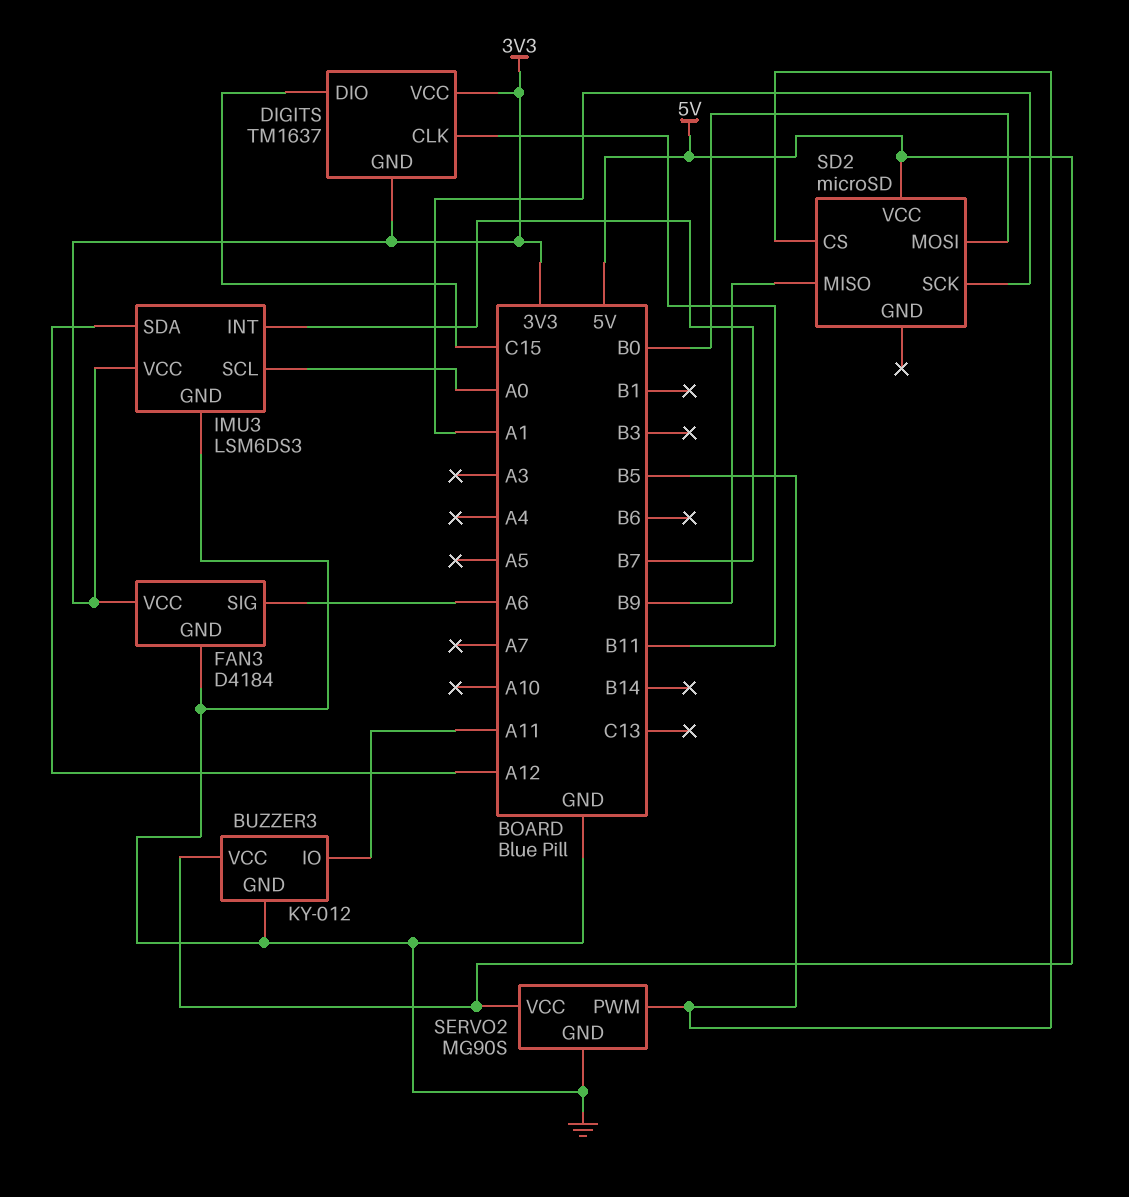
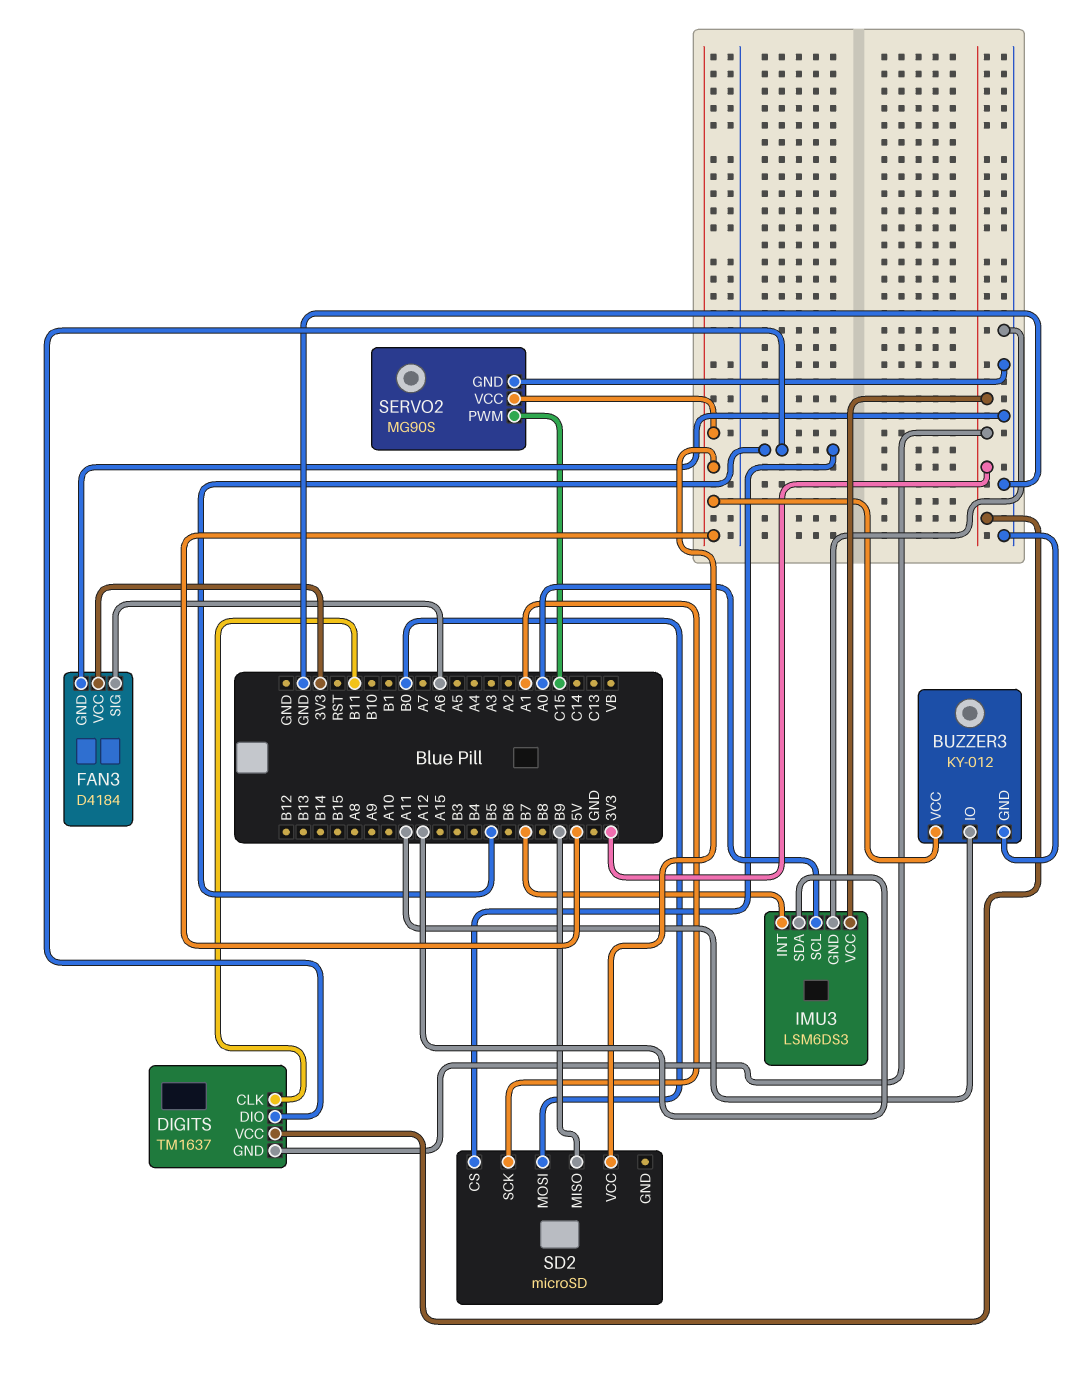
DIGITS pin DIO: C15 -> B5
SERVO2 pin PWM: B5 -> C15

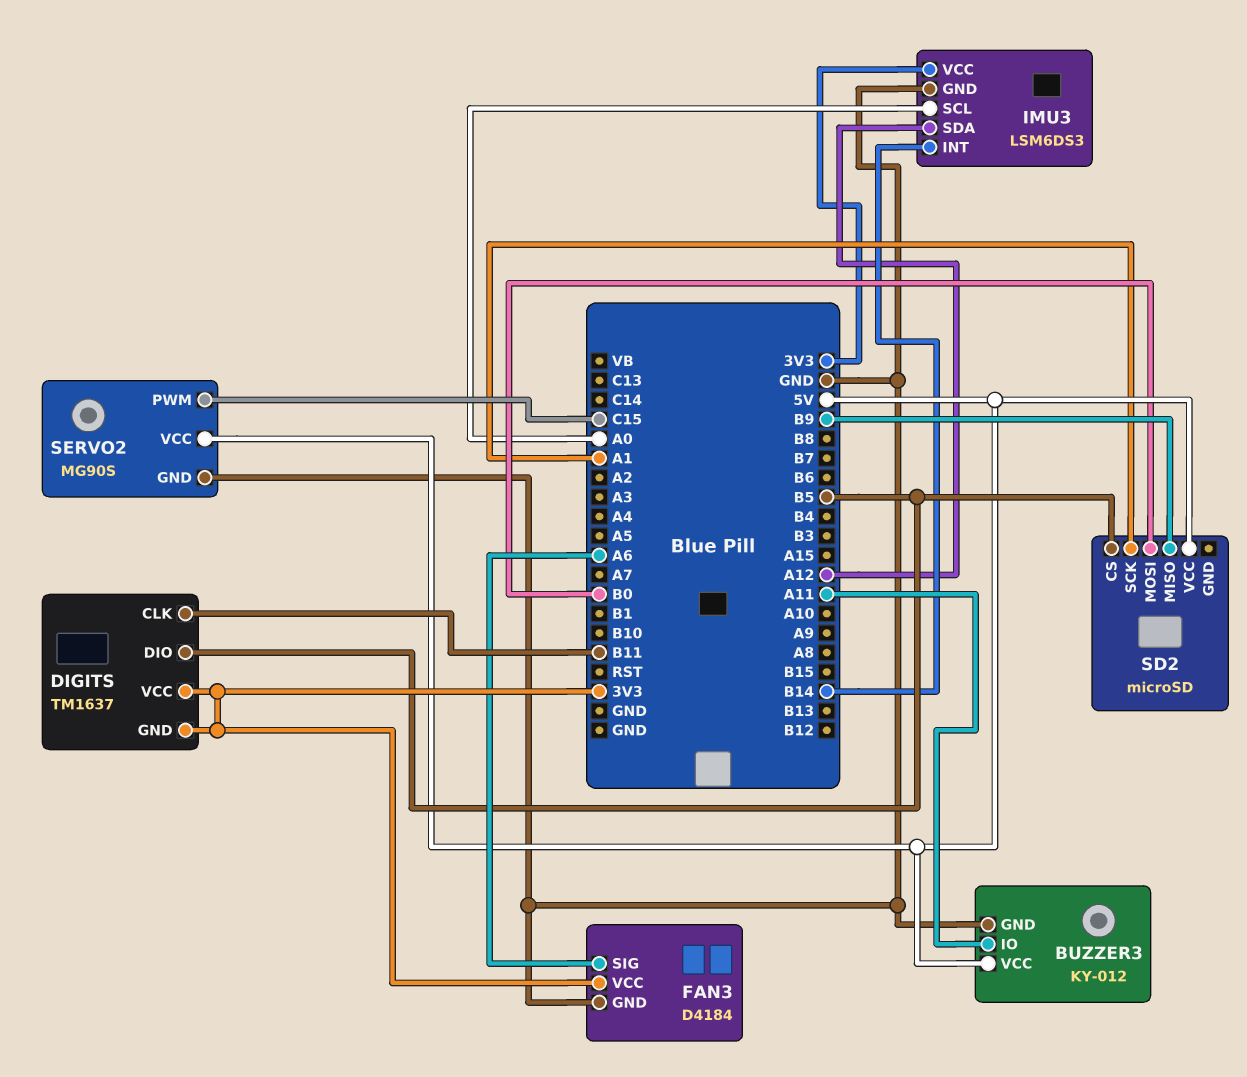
IMU3 pin INT: B7 -> B14

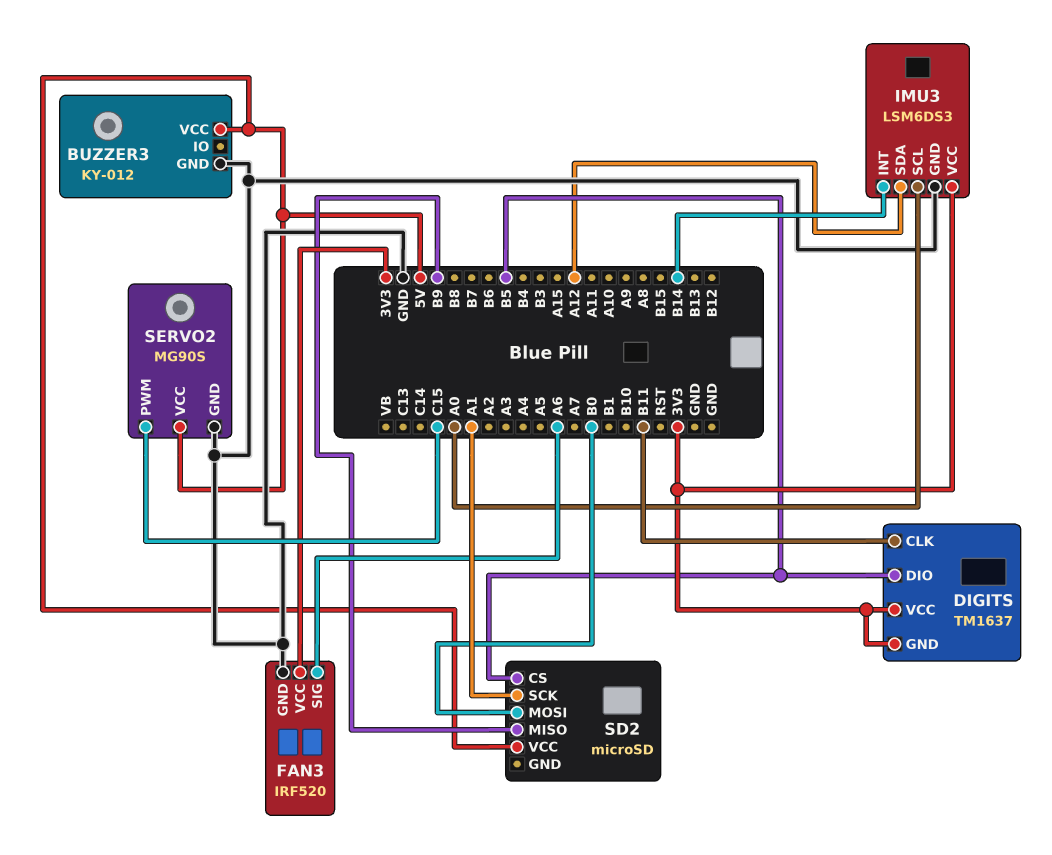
BUZZER3 pin IO: A11 -> none
FAN3: D4184 -> IRF520

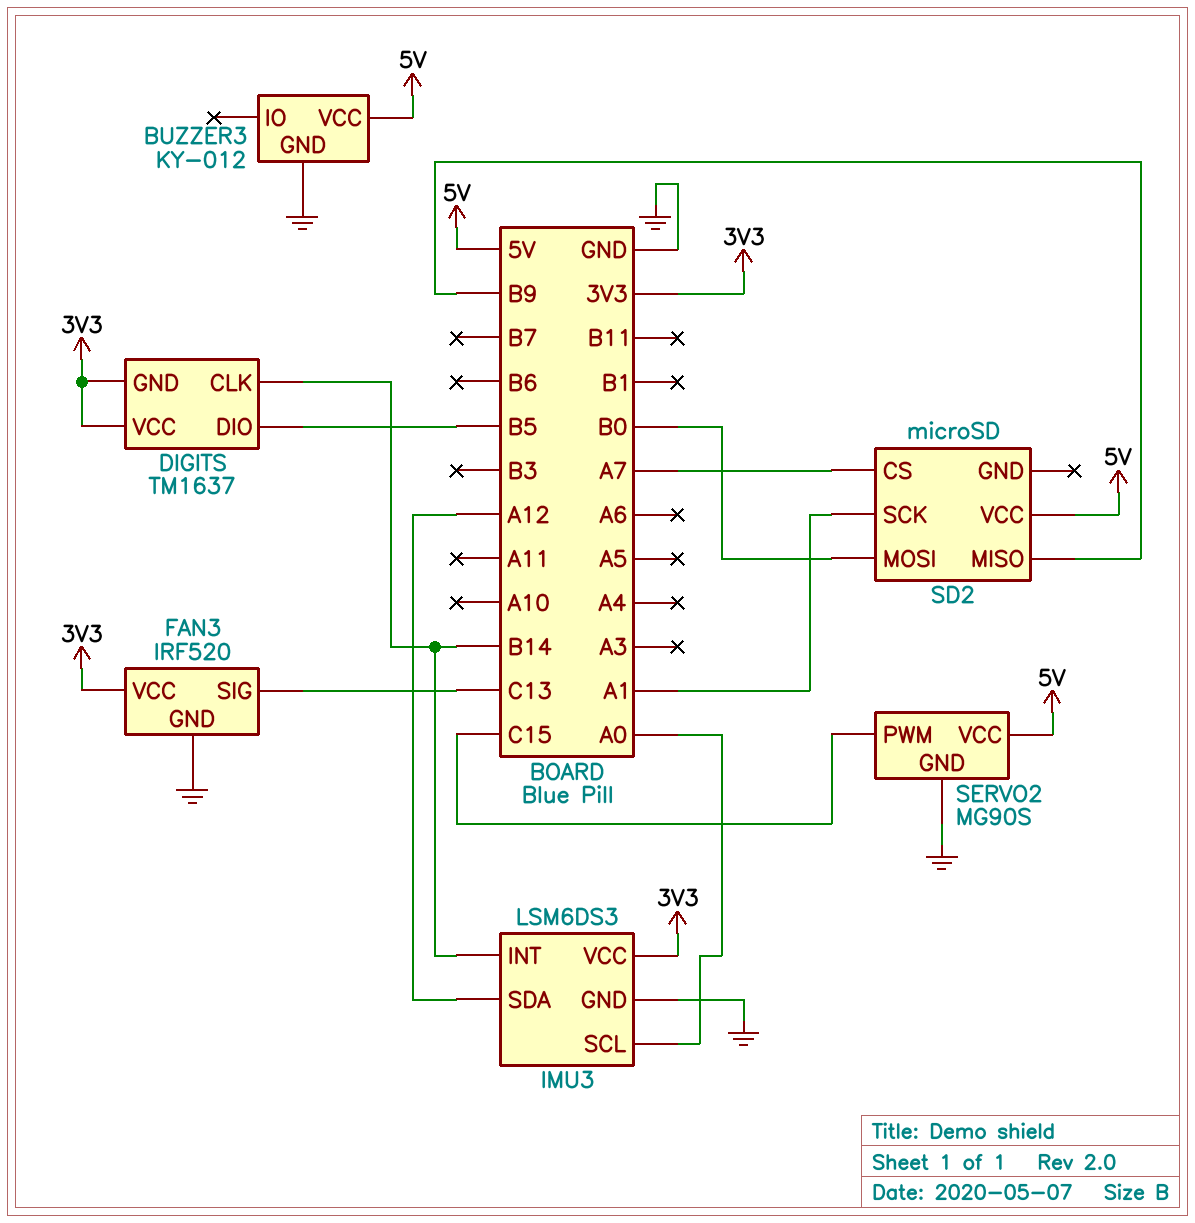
DIGITS pin CLK: B11 -> B14
FAN3 pin SIG: A6 -> C13
SD2 pin CS: B5 -> A7

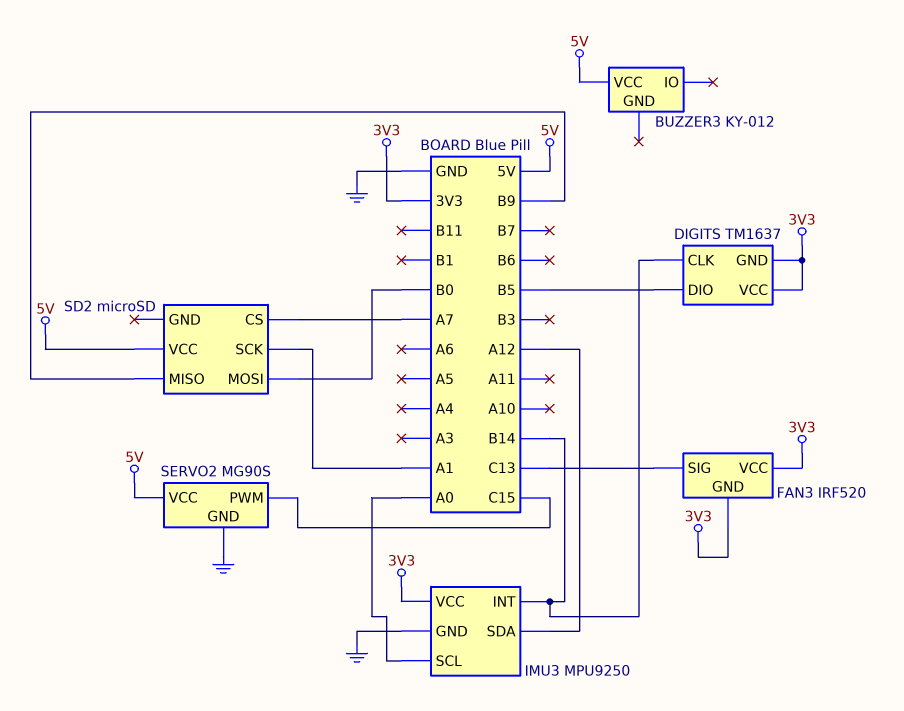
BUZZER3 pin GND: GND -> none
FAN3 pin GND: GND -> 3V3
IMU3: LSM6DS3 -> MPU9250

